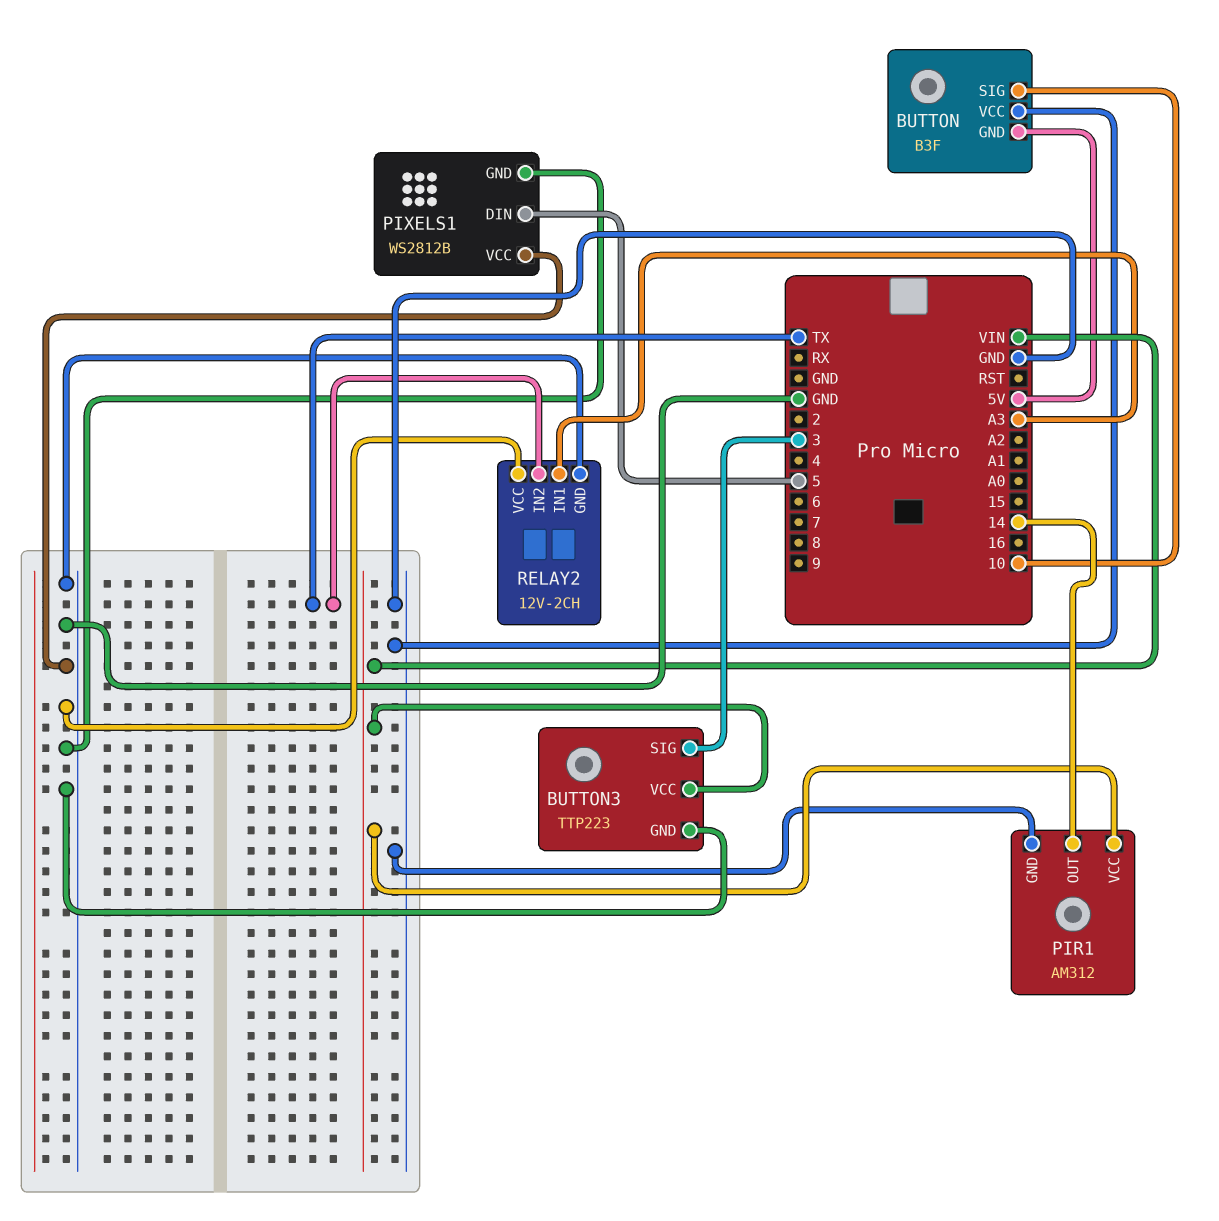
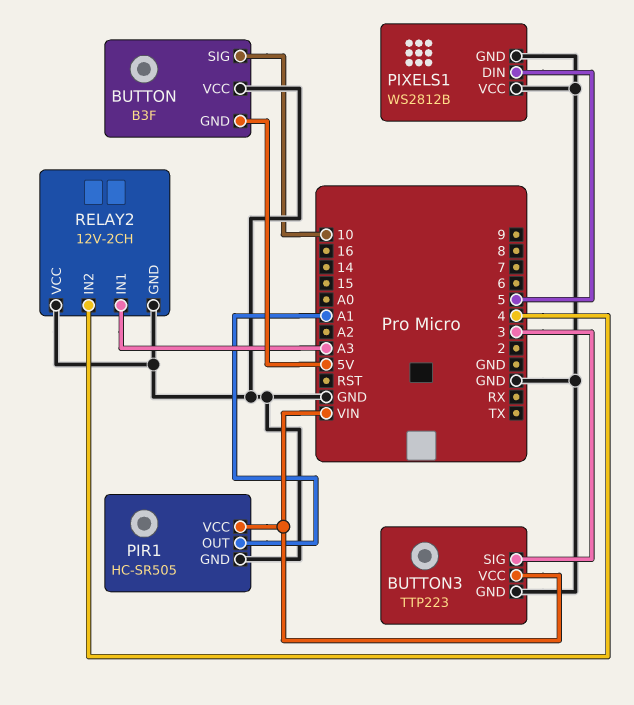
PIR1: AM312 -> HC-SR505
PIR1 pin OUT: 14 -> A1
RELAY2 pin IN2: TX -> 4

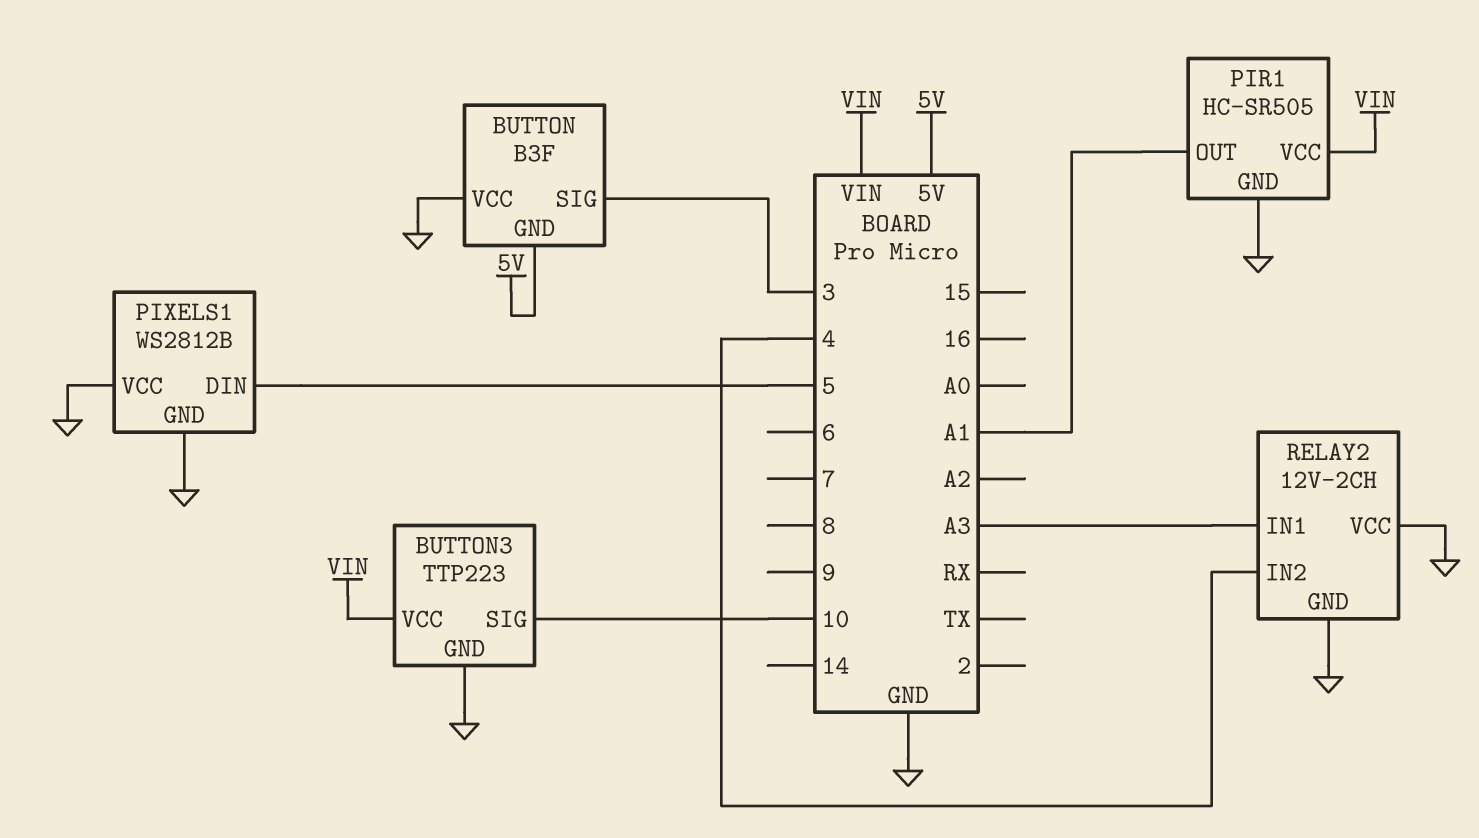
BUTTON pin SIG: 10 -> 3
BUTTON3 pin SIG: 3 -> 10

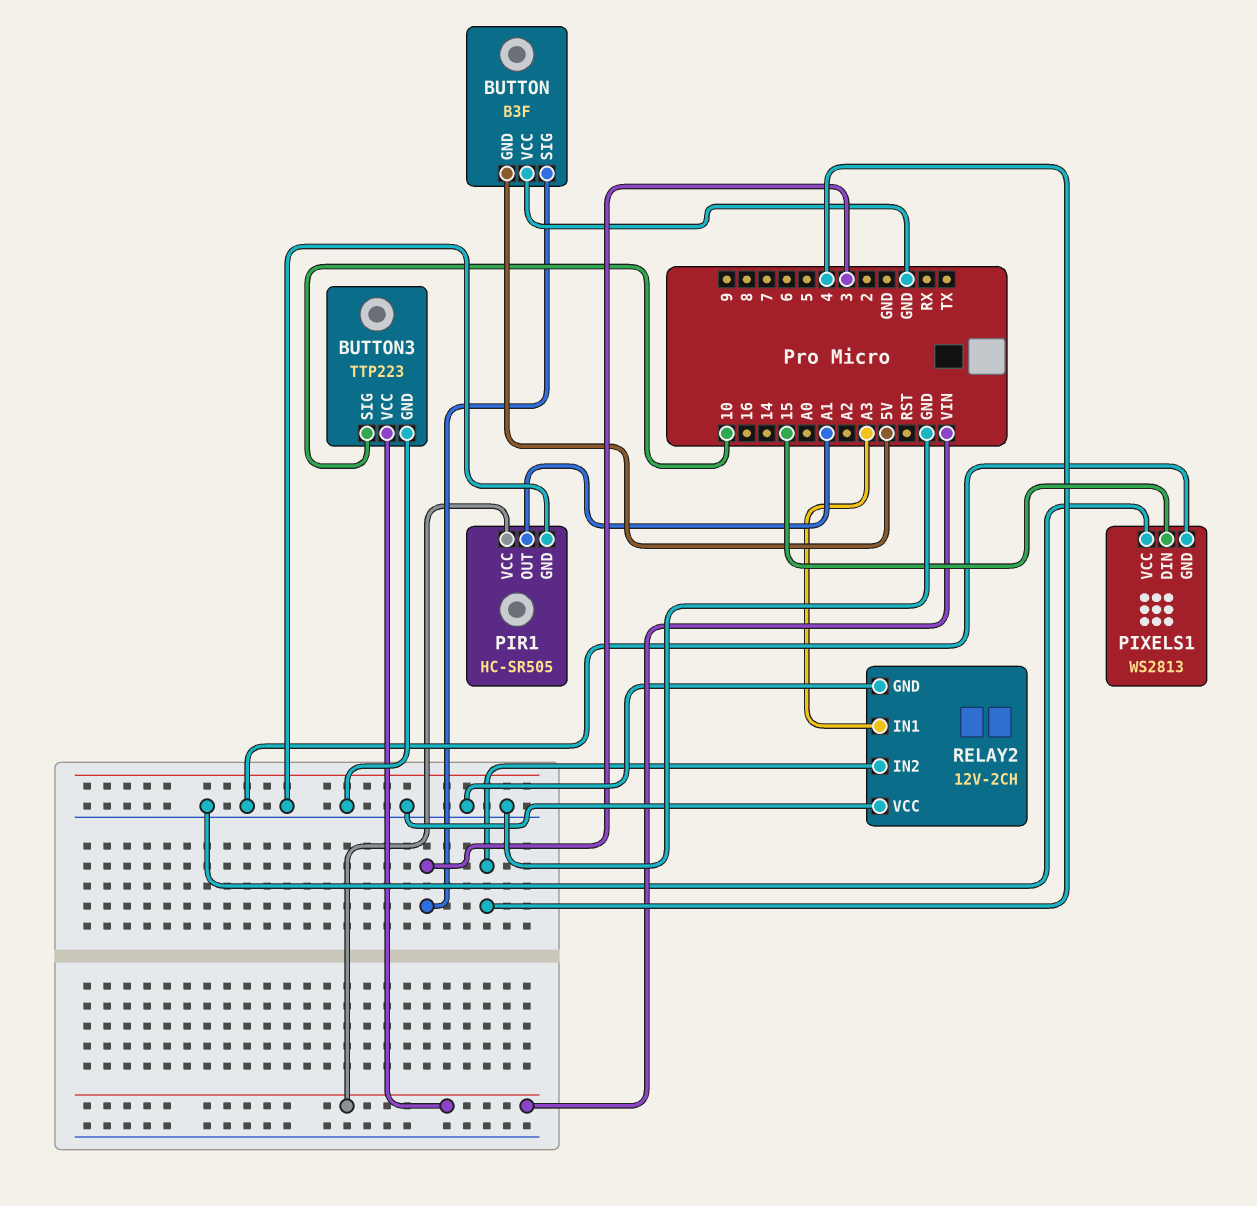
PIXELS1: WS2812B -> WS2813
PIXELS1 pin DIN: 5 -> 15

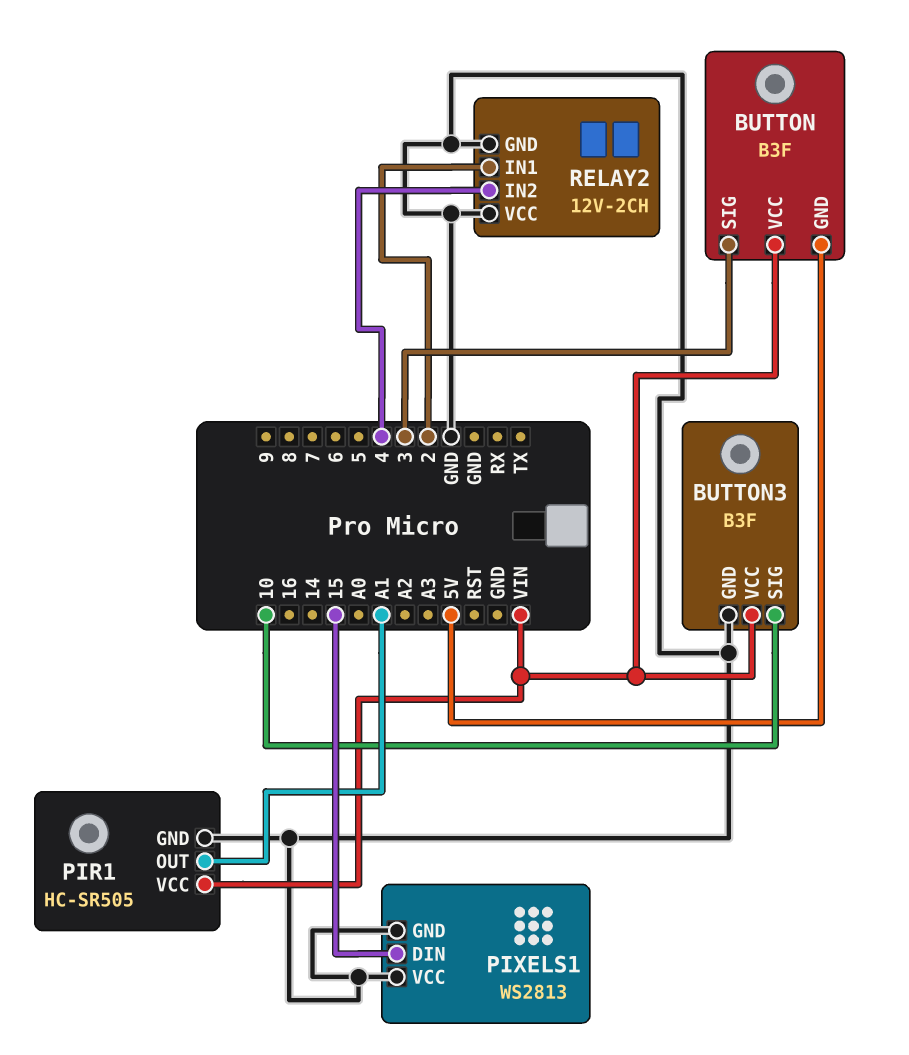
BUTTON pin VCC: GND -> VIN
BUTTON3: TTP223 -> B3F
RELAY2 pin IN1: A3 -> 2

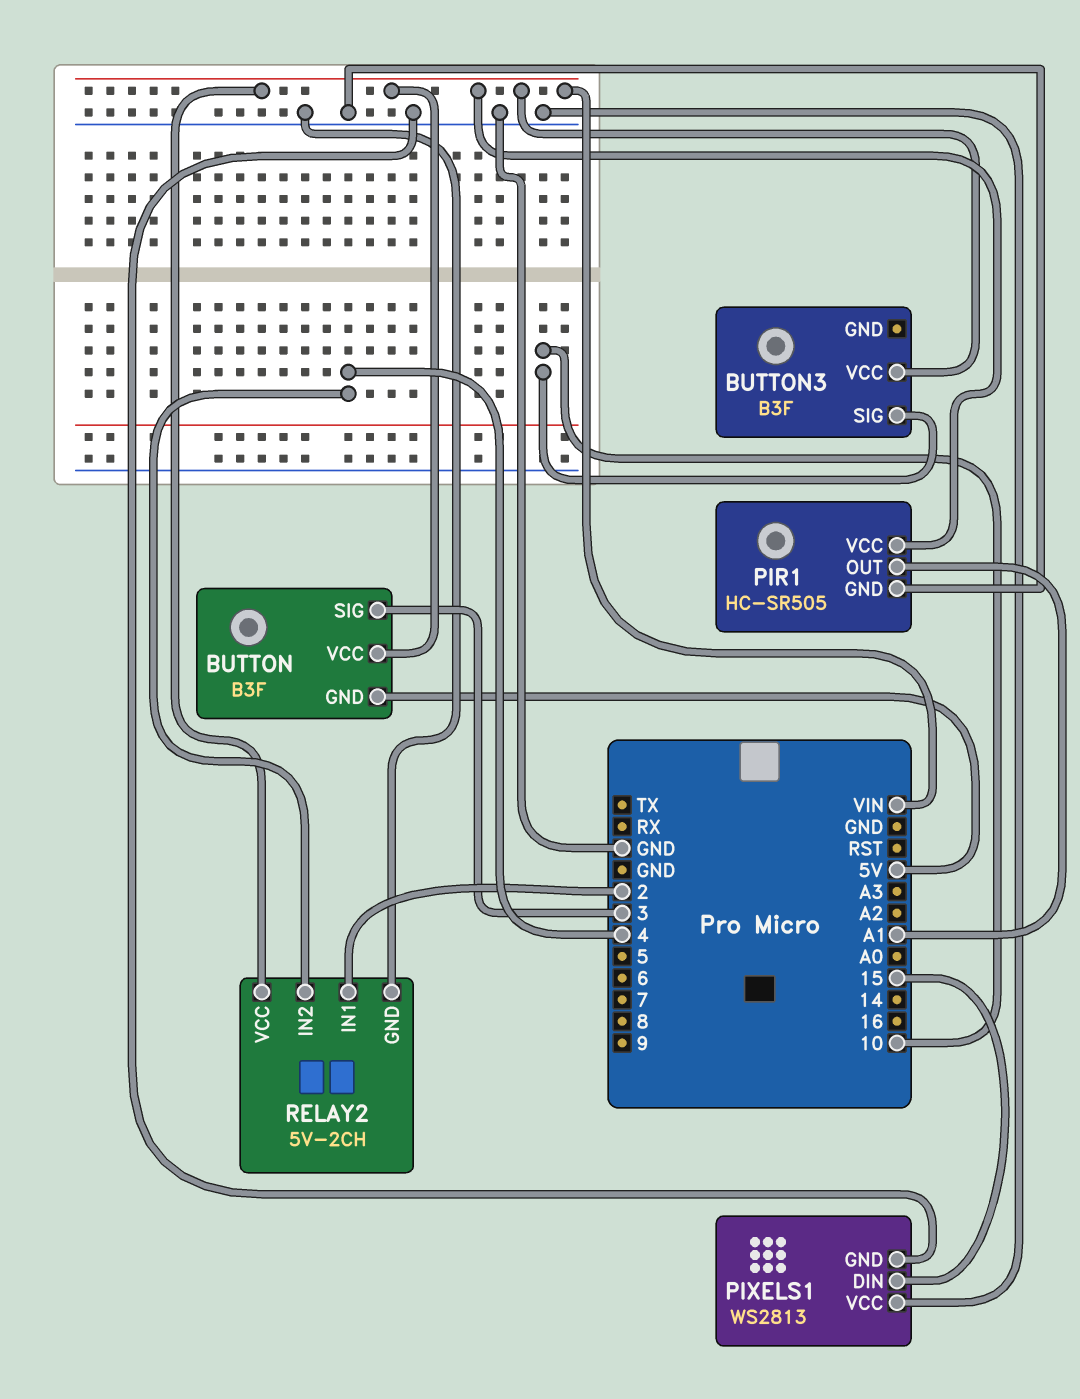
BUTTON3 pin GND: GND -> none
RELAY2: 12V-2CH -> 5V-2CH
RELAY2 pin VCC: GND -> VIN

